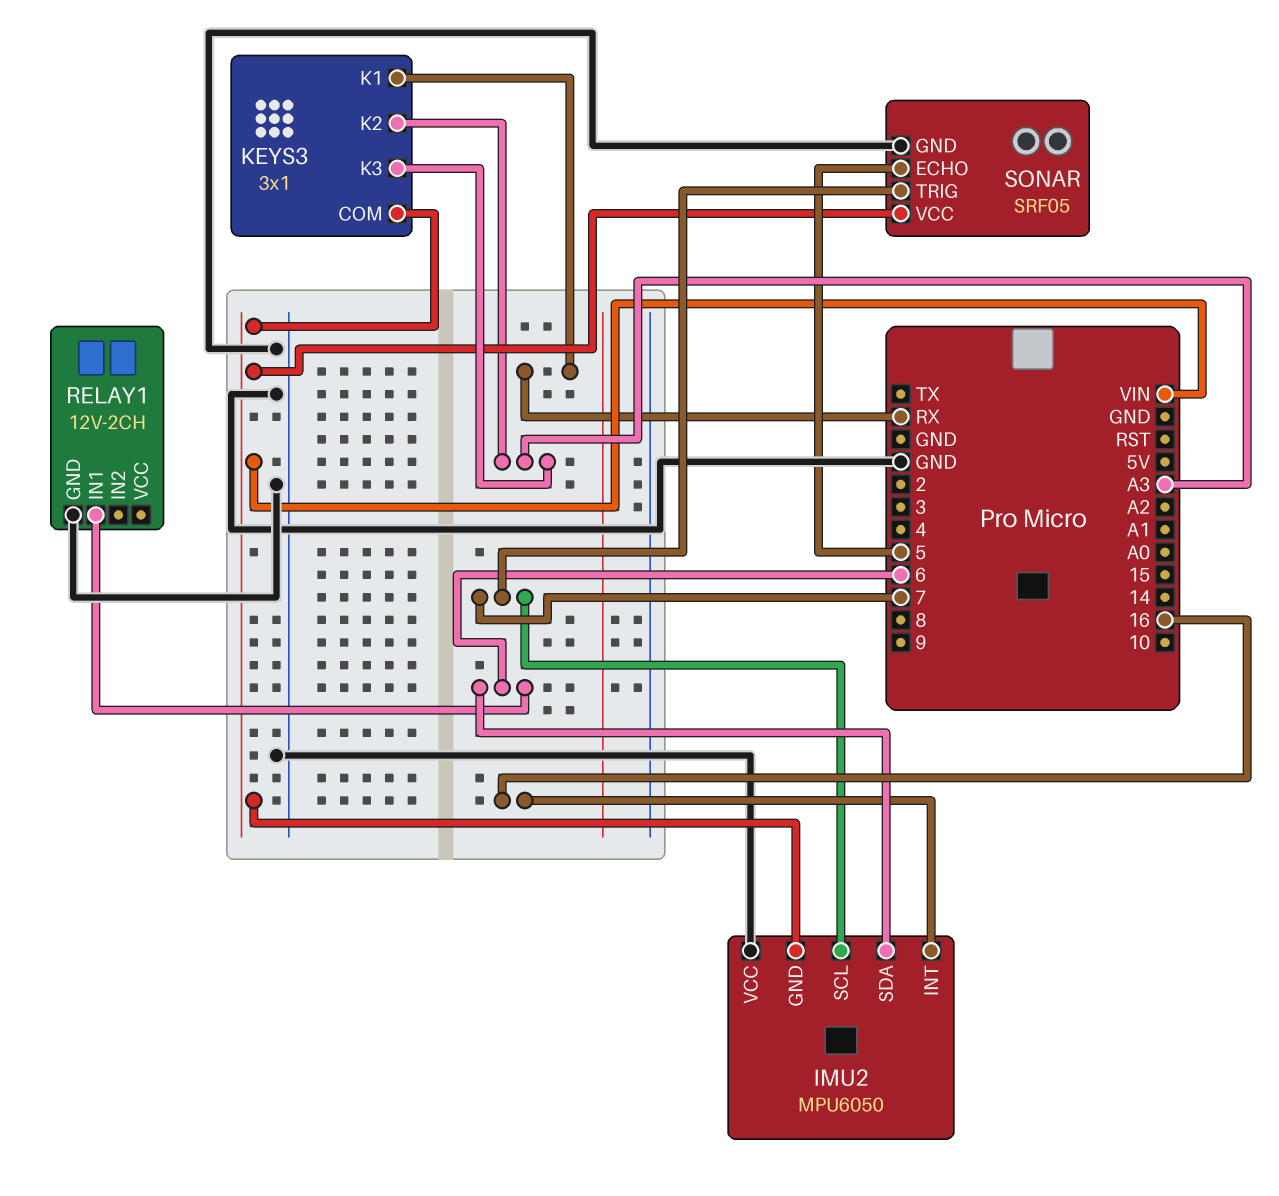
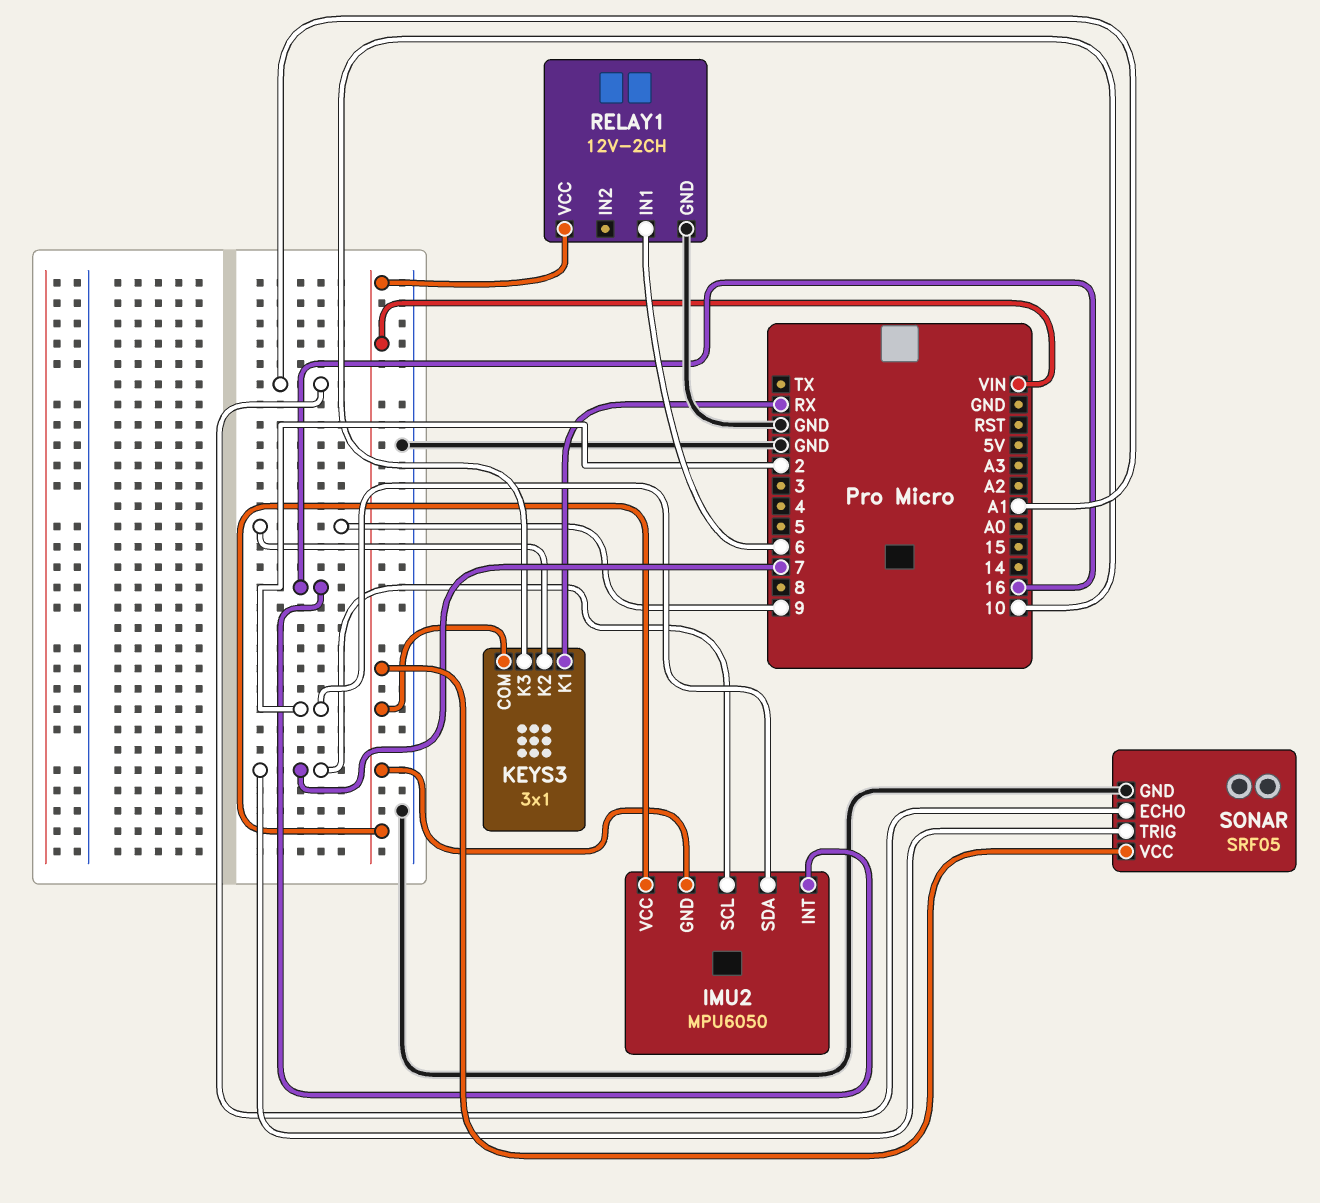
IMU2 pin SDA: 6 -> 2
IMU2 pin VCC: GND -> VIN
KEYS3 pin K2: A3 -> 9
KEYS3 pin K3: A3 -> 10
RELAY1 pin VCC: none -> VIN
SONAR pin ECHO: 5 -> A1

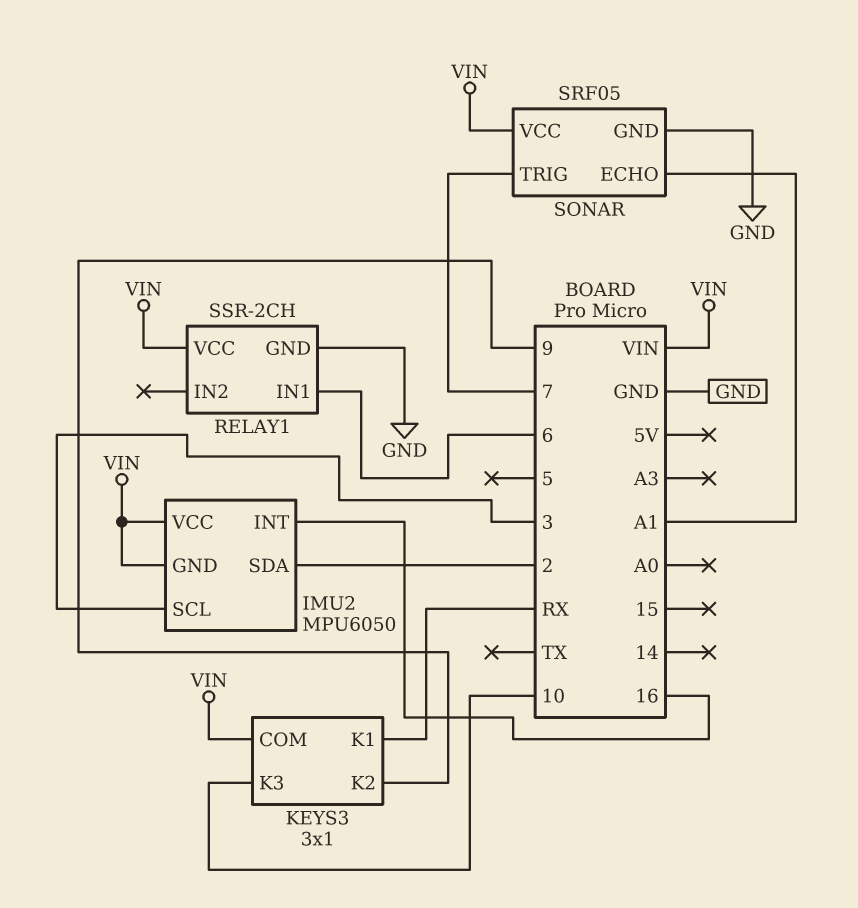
IMU2 pin SCL: 7 -> 3
RELAY1: 12V-2CH -> SSR-2CH

